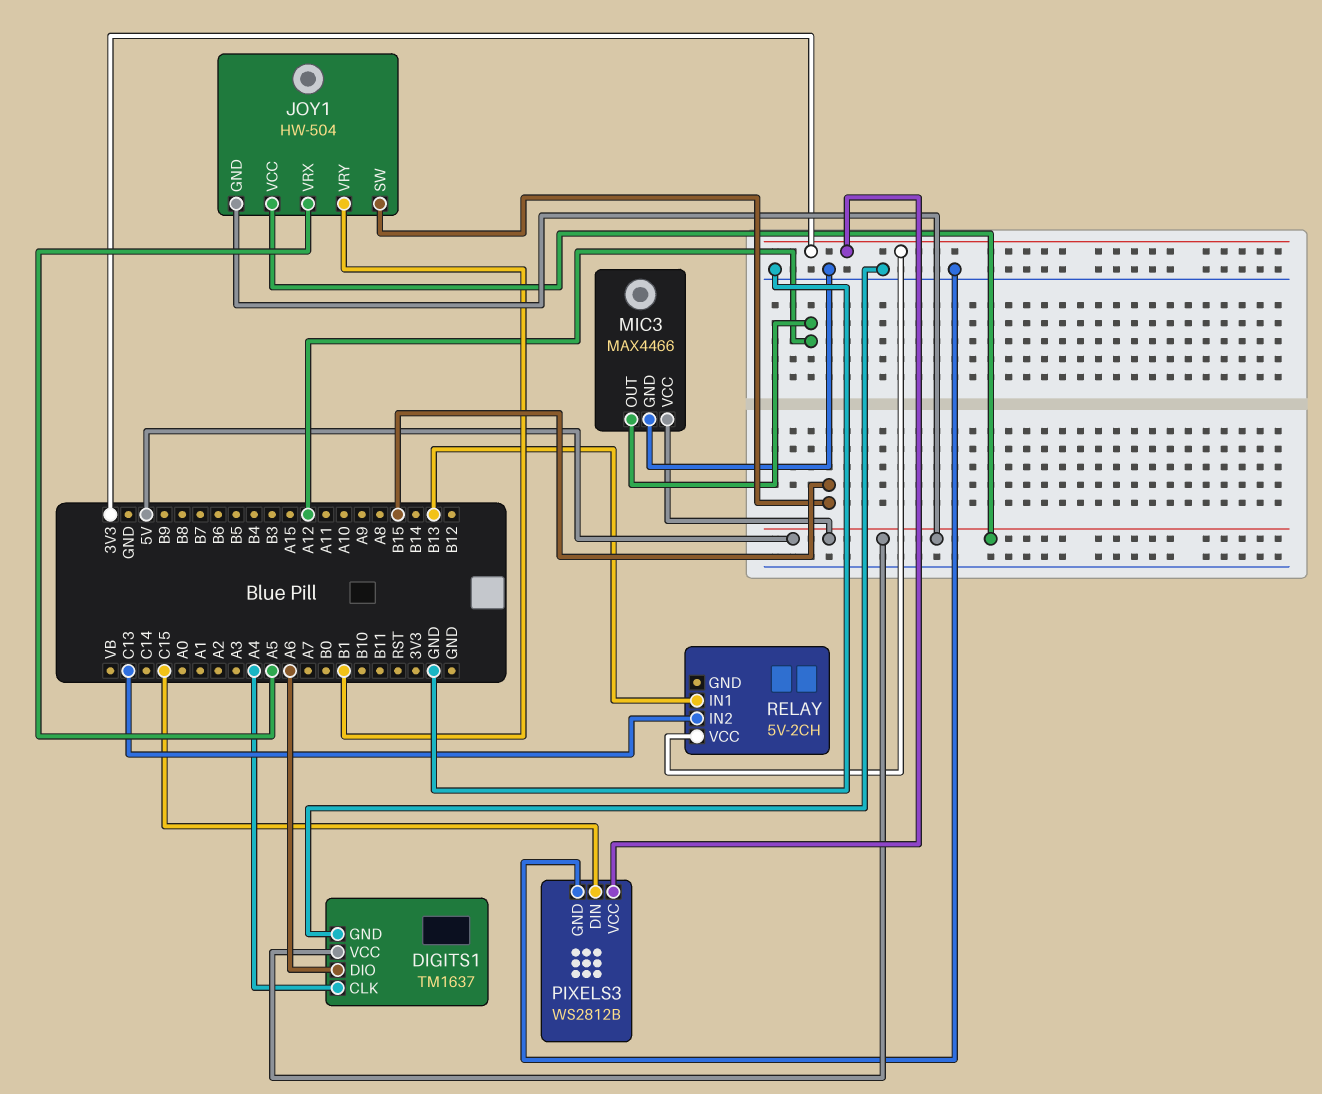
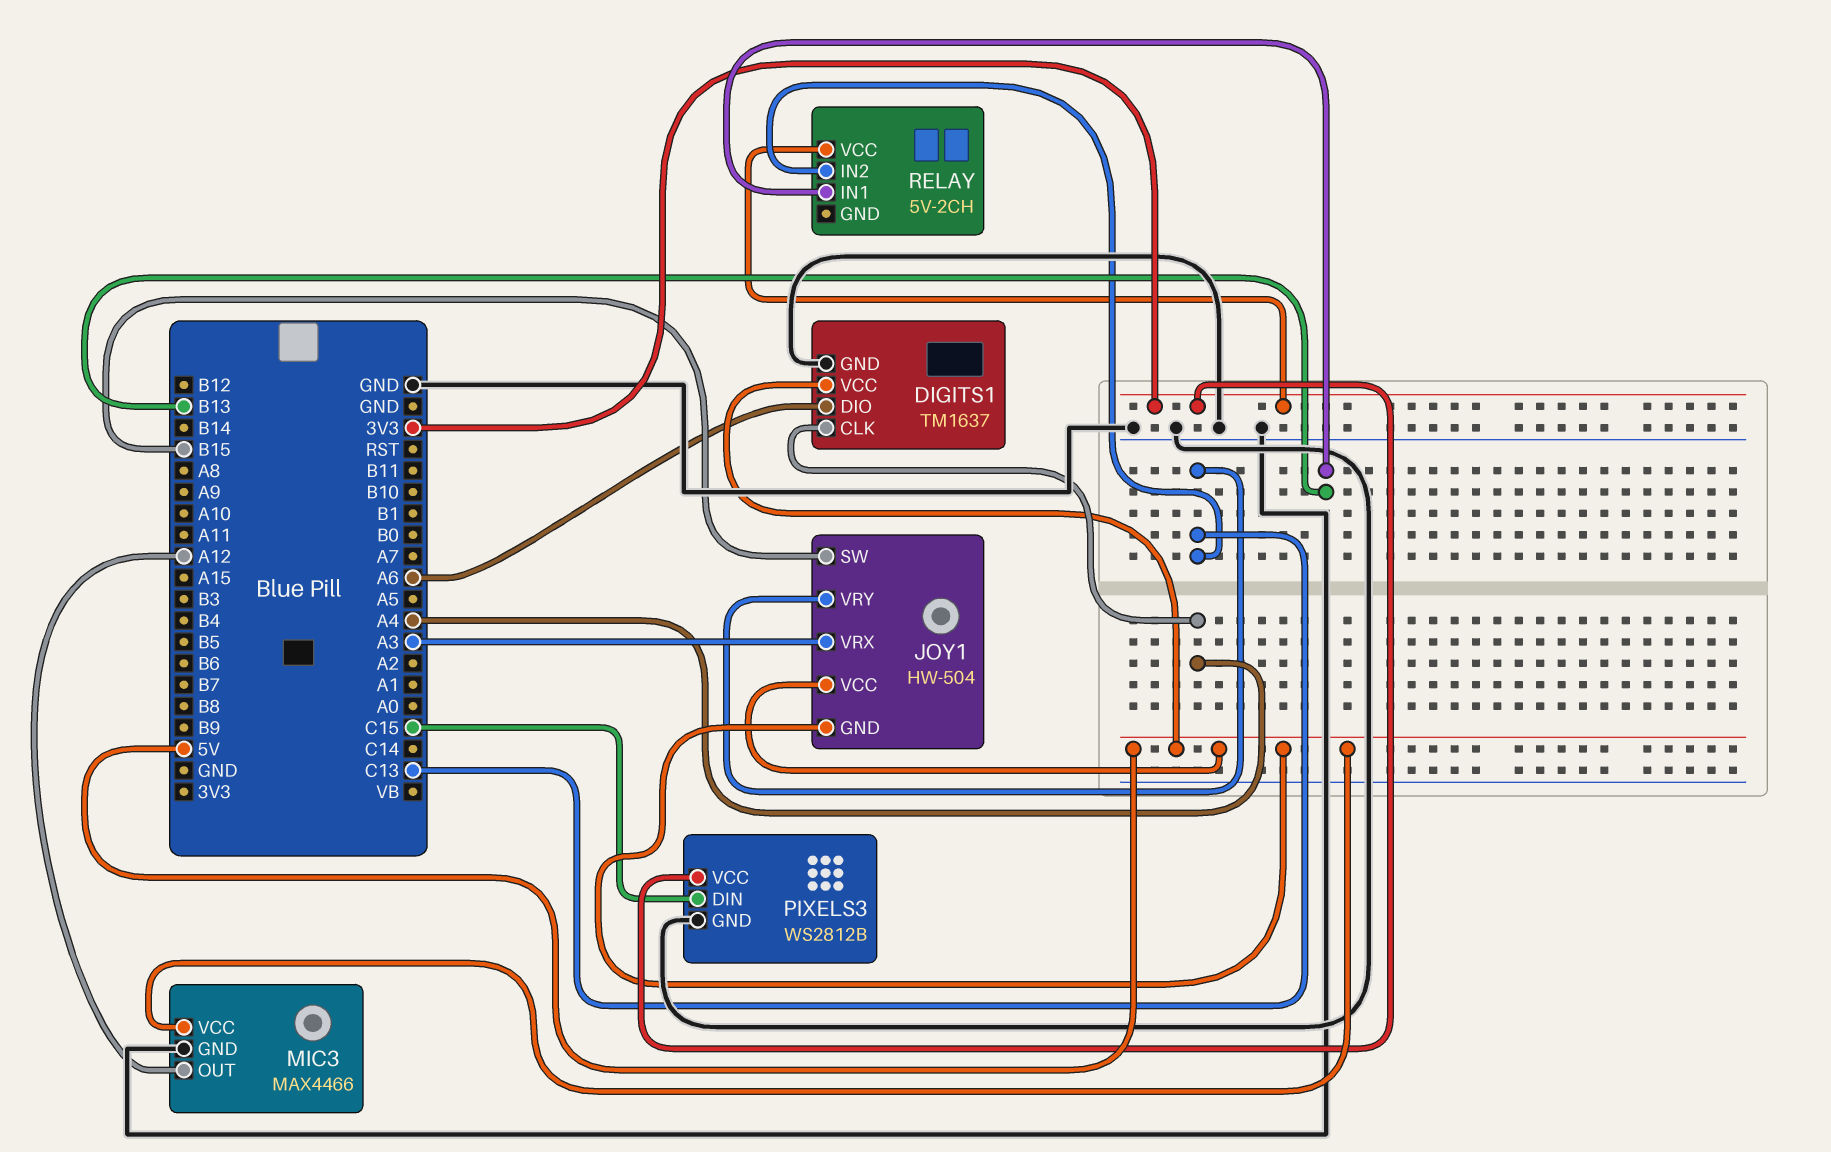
JOY1 pin VRX: A5 -> A3
JOY1 pin VRY: B1 -> C13

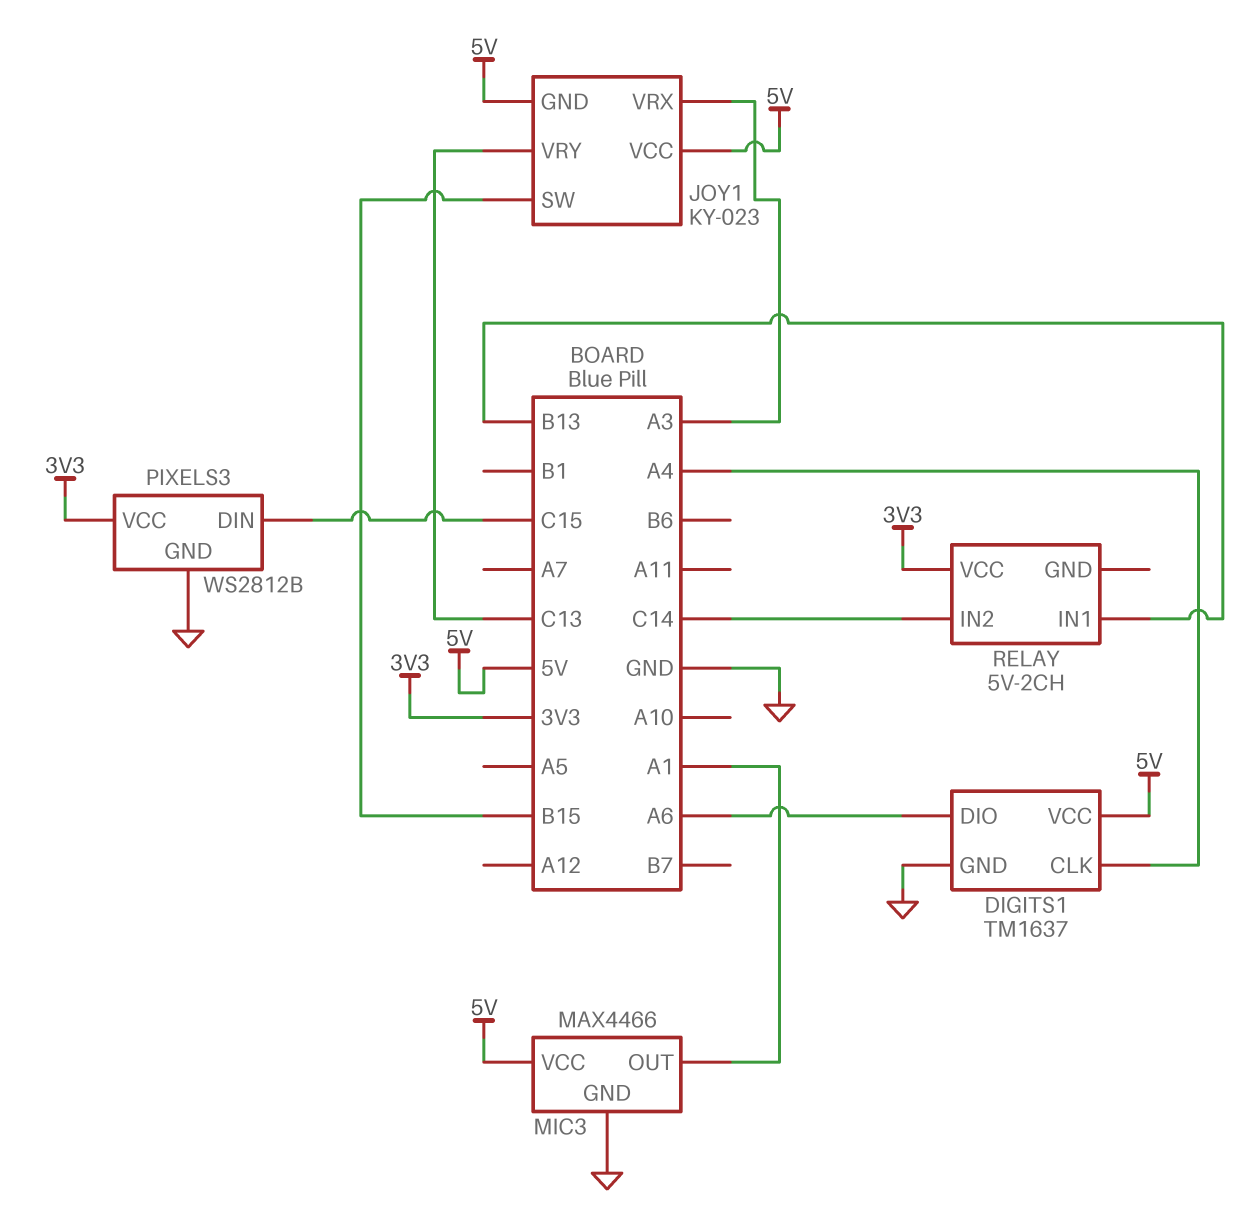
JOY1: HW-504 -> KY-023
MIC3 pin OUT: A12 -> A1
RELAY pin IN2: C13 -> C14

